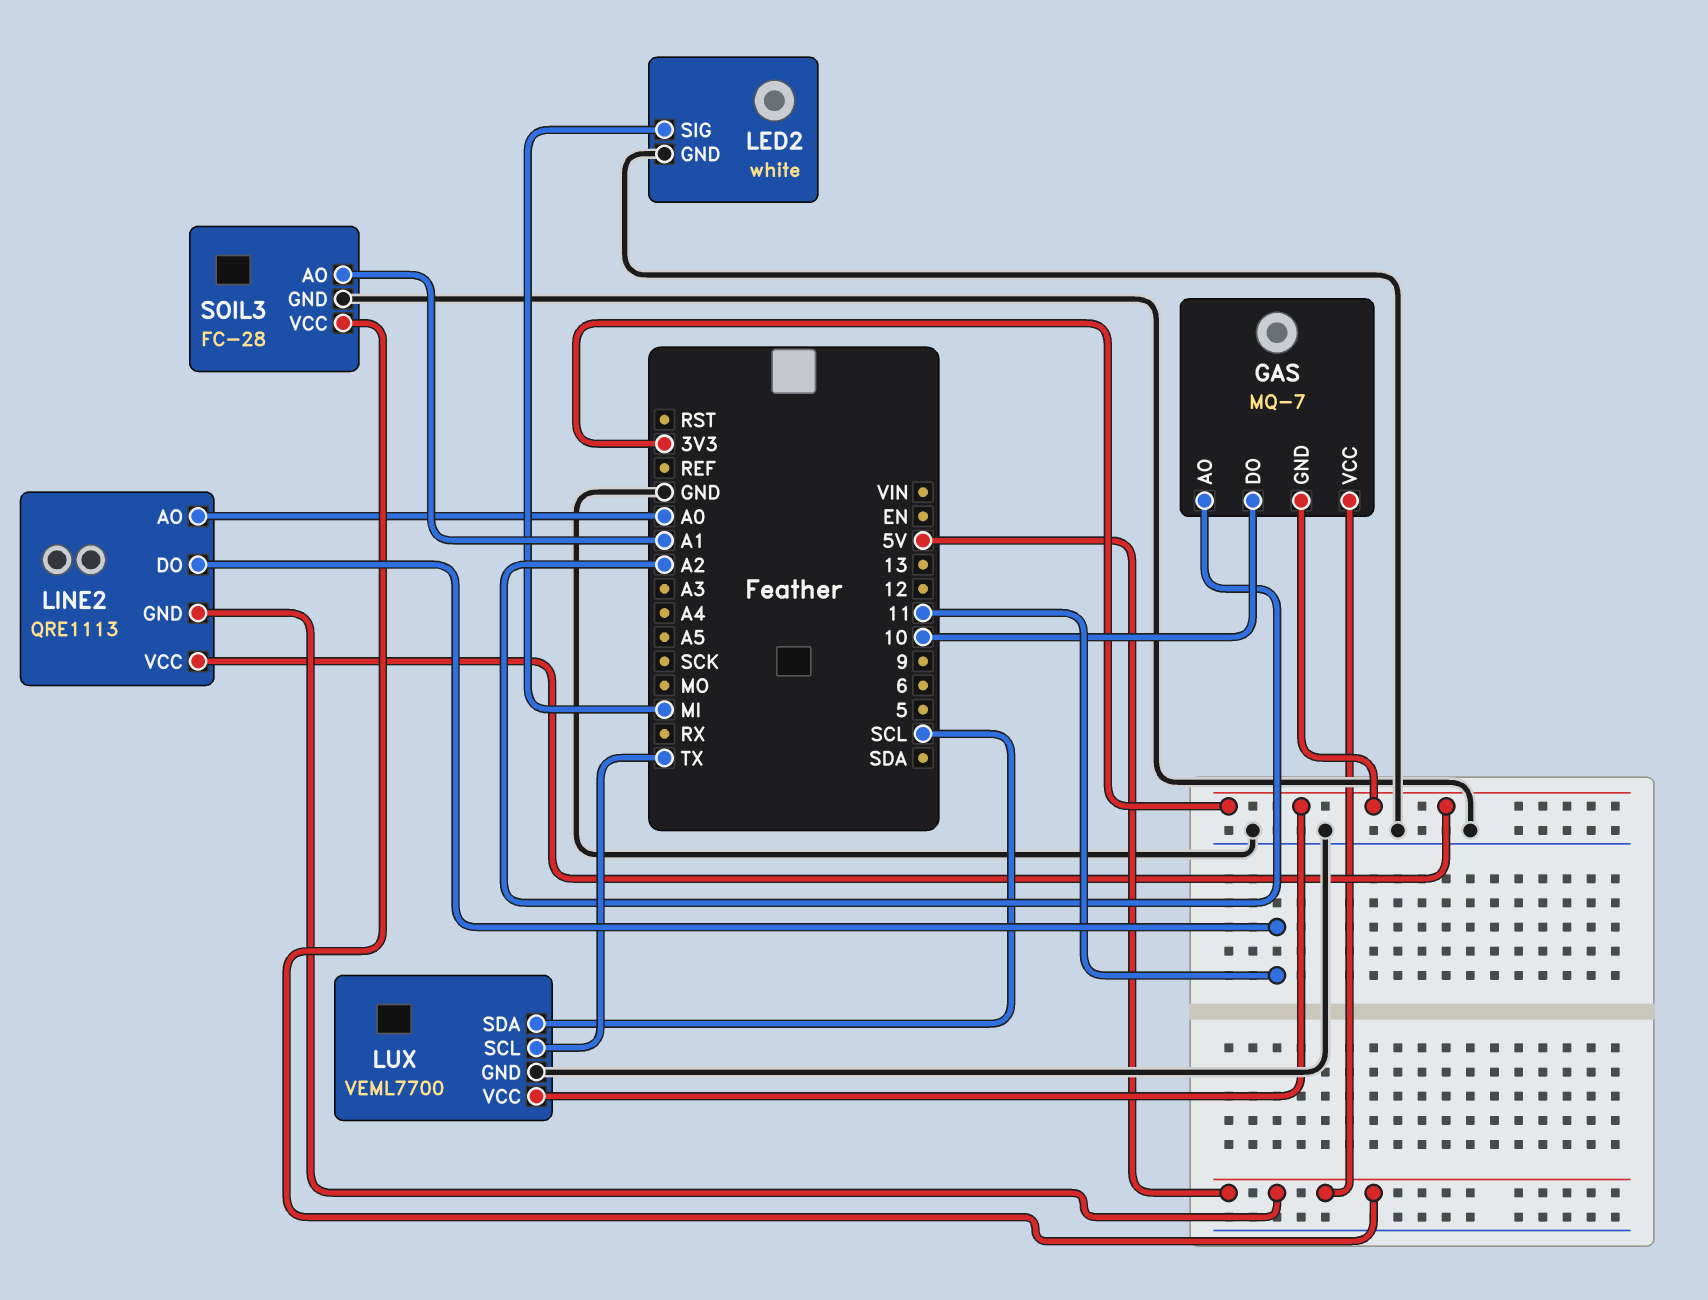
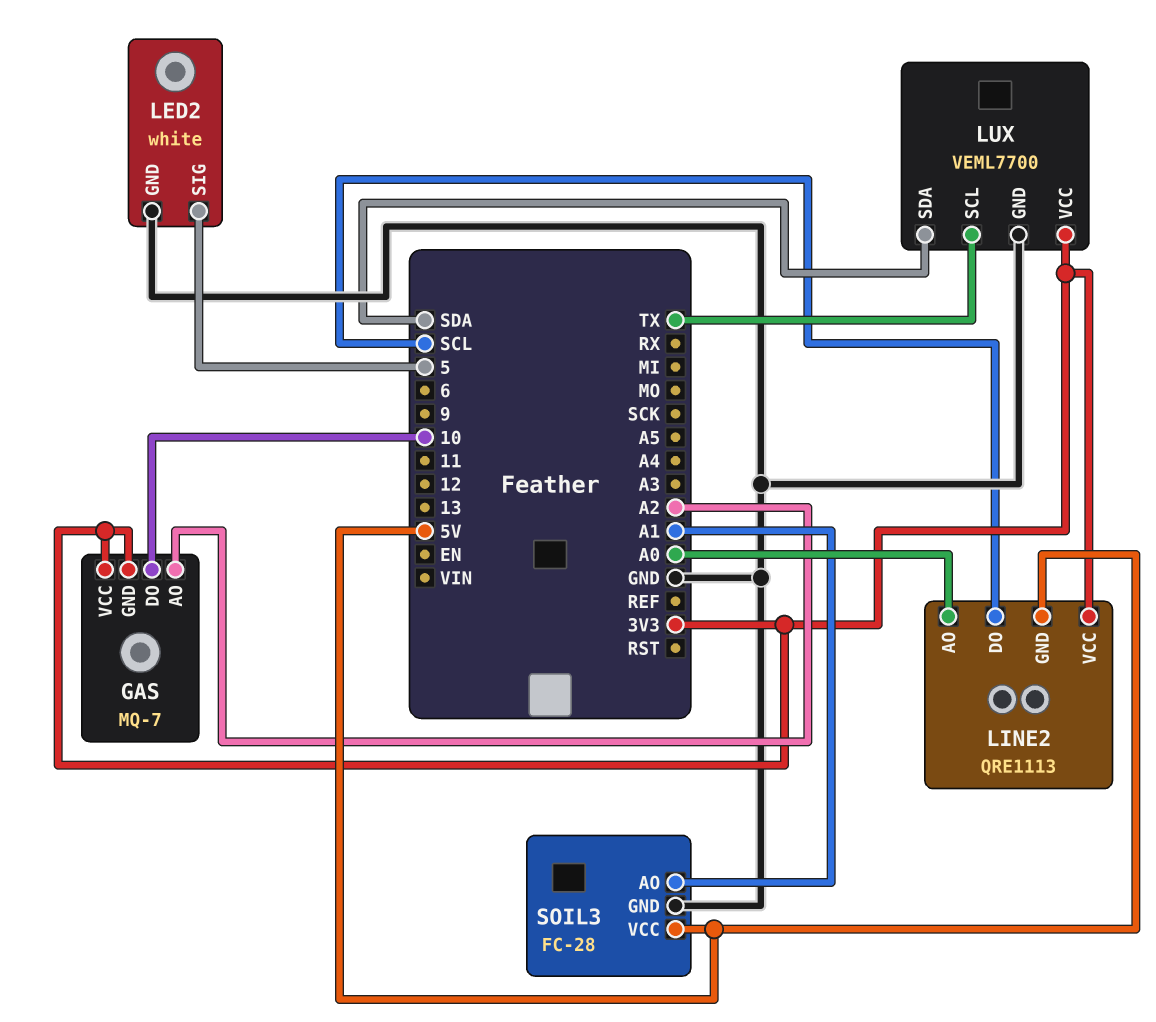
GAS pin VCC: 5V -> 3V3
LED2 pin SIG: MI -> 5
LINE2 pin DO: 11 -> SCL
LUX pin SDA: SCL -> SDA

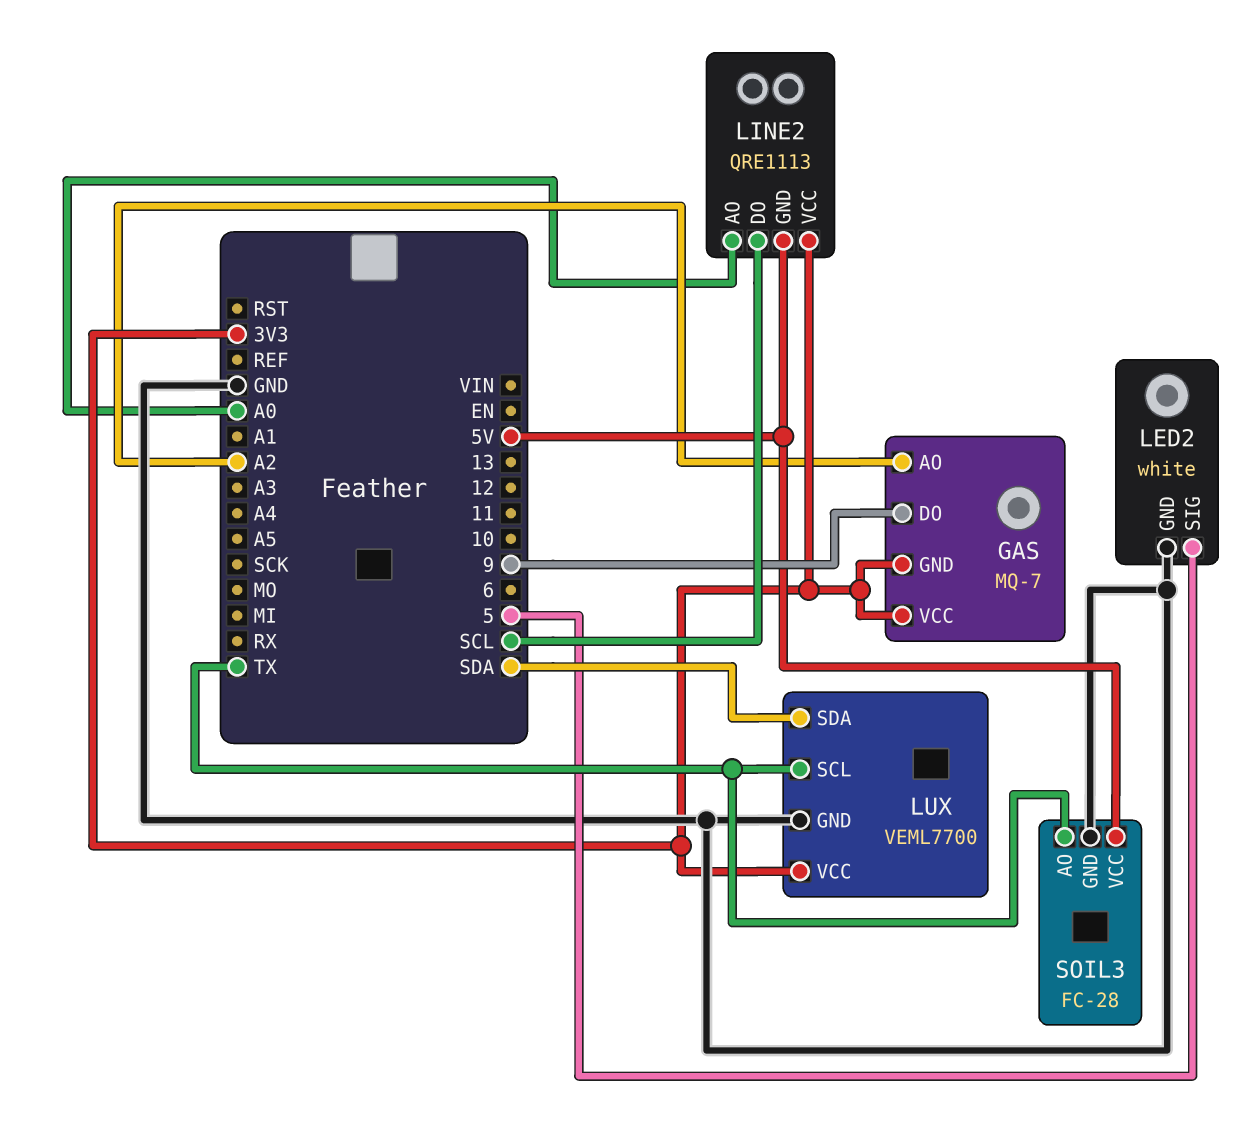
GAS pin DO: 10 -> 9
SOIL3 pin AO: A1 -> TX

